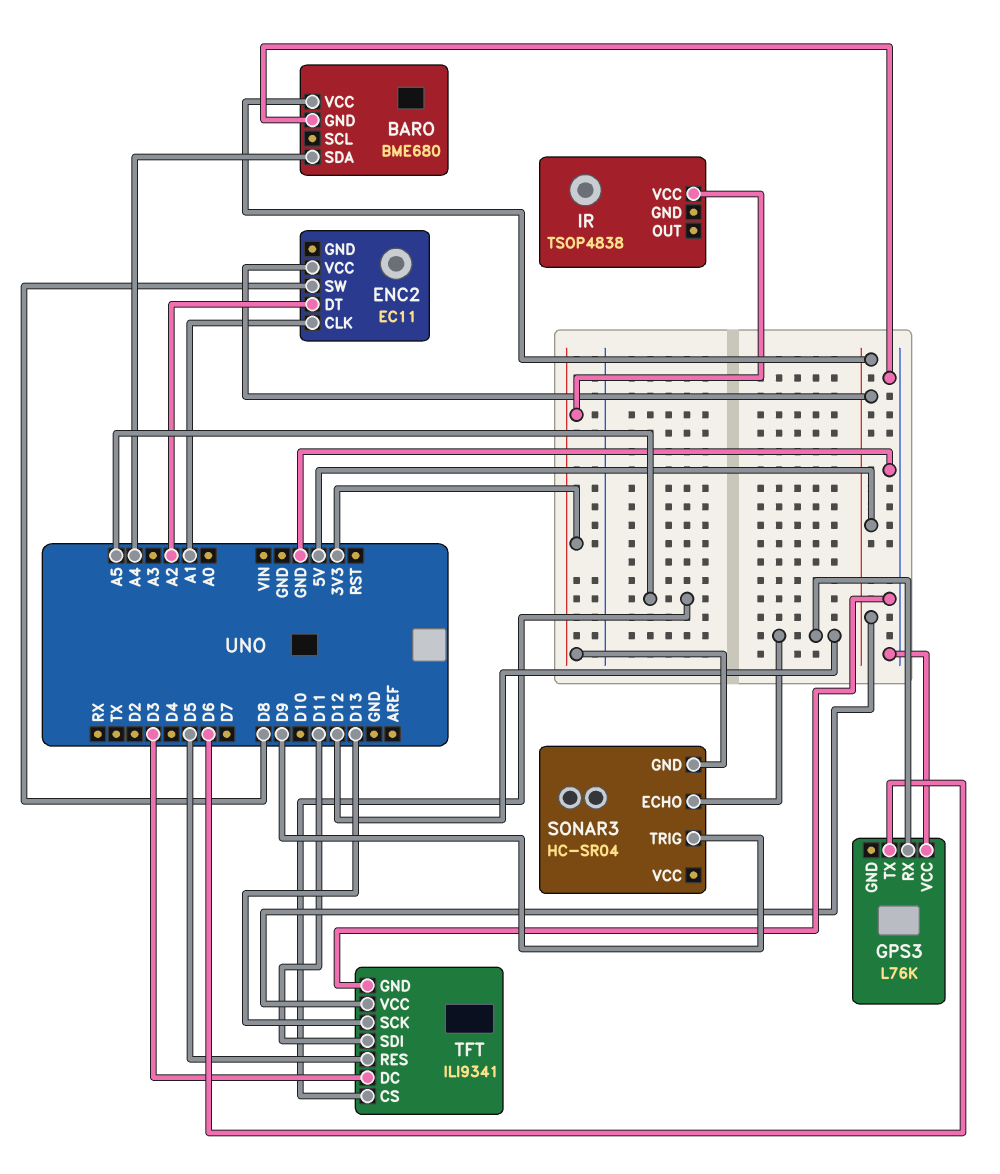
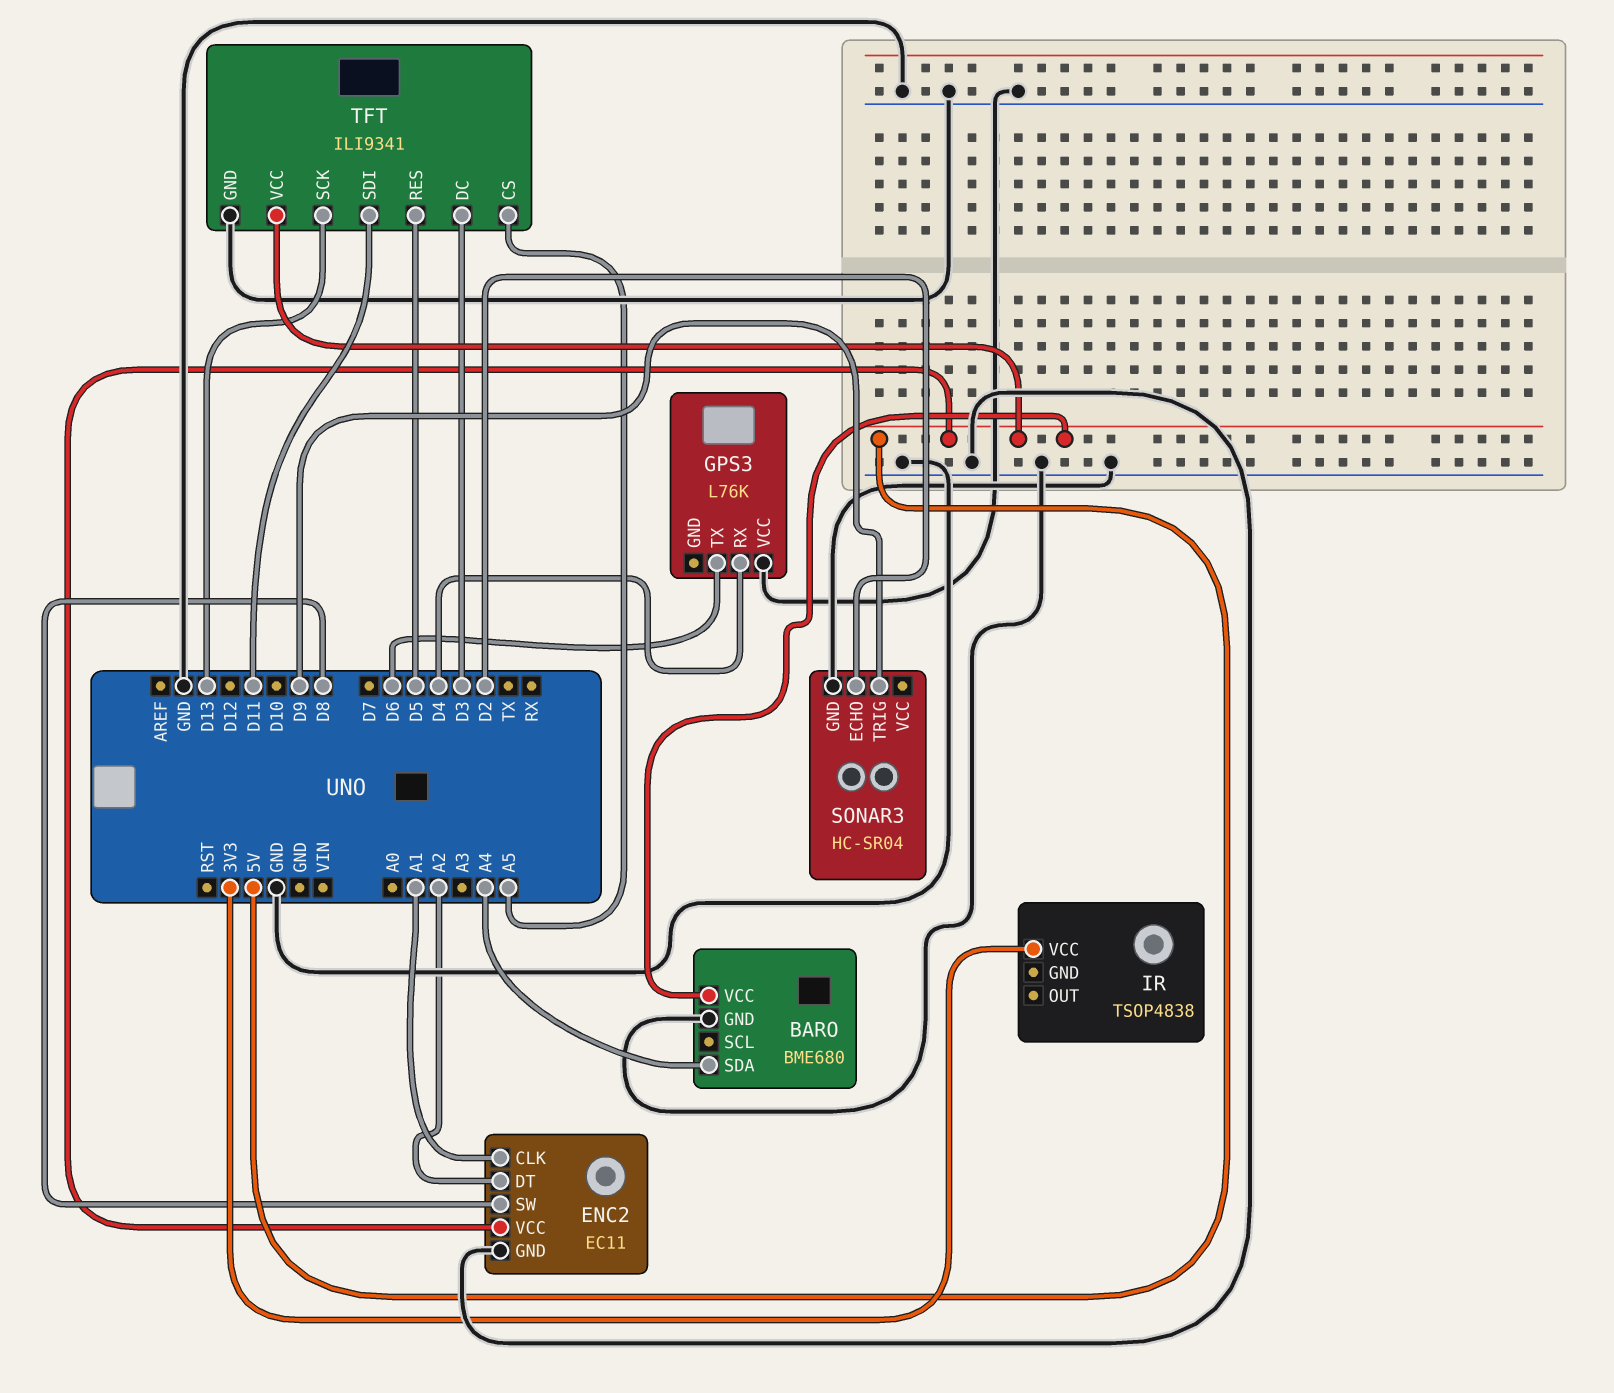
ENC2 pin GND: none -> GND
GPS3 pin RX: D12 -> D4
SONAR3 pin ECHO: D12 -> D2
SONAR3 pin GND: 3V3 -> GND

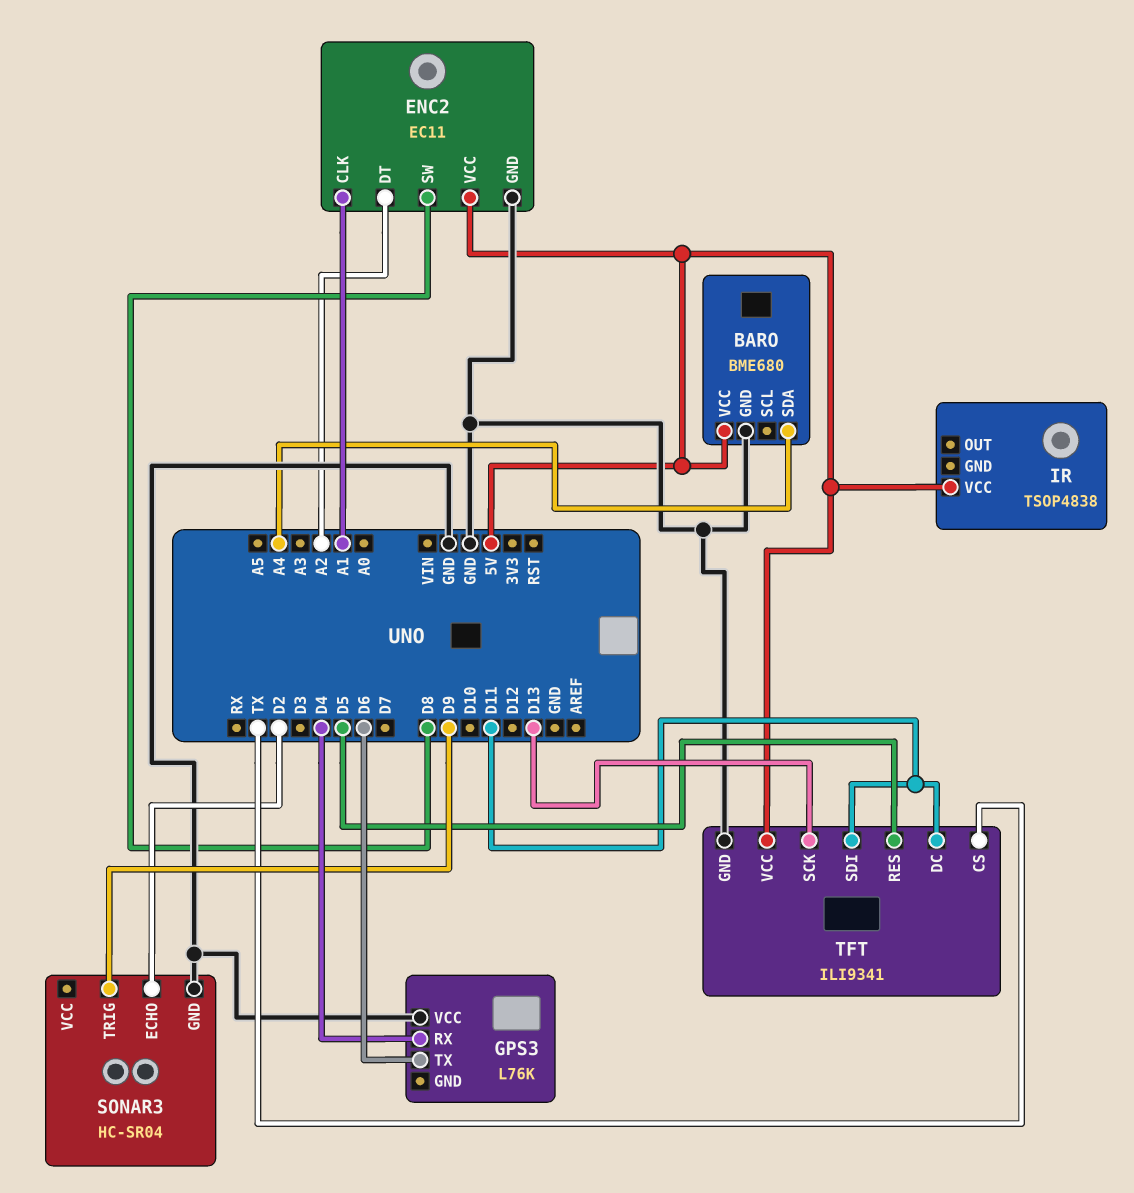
IR pin VCC: 3V3 -> 5V
TFT pin CS: A5 -> TX
TFT pin DC: D3 -> D11

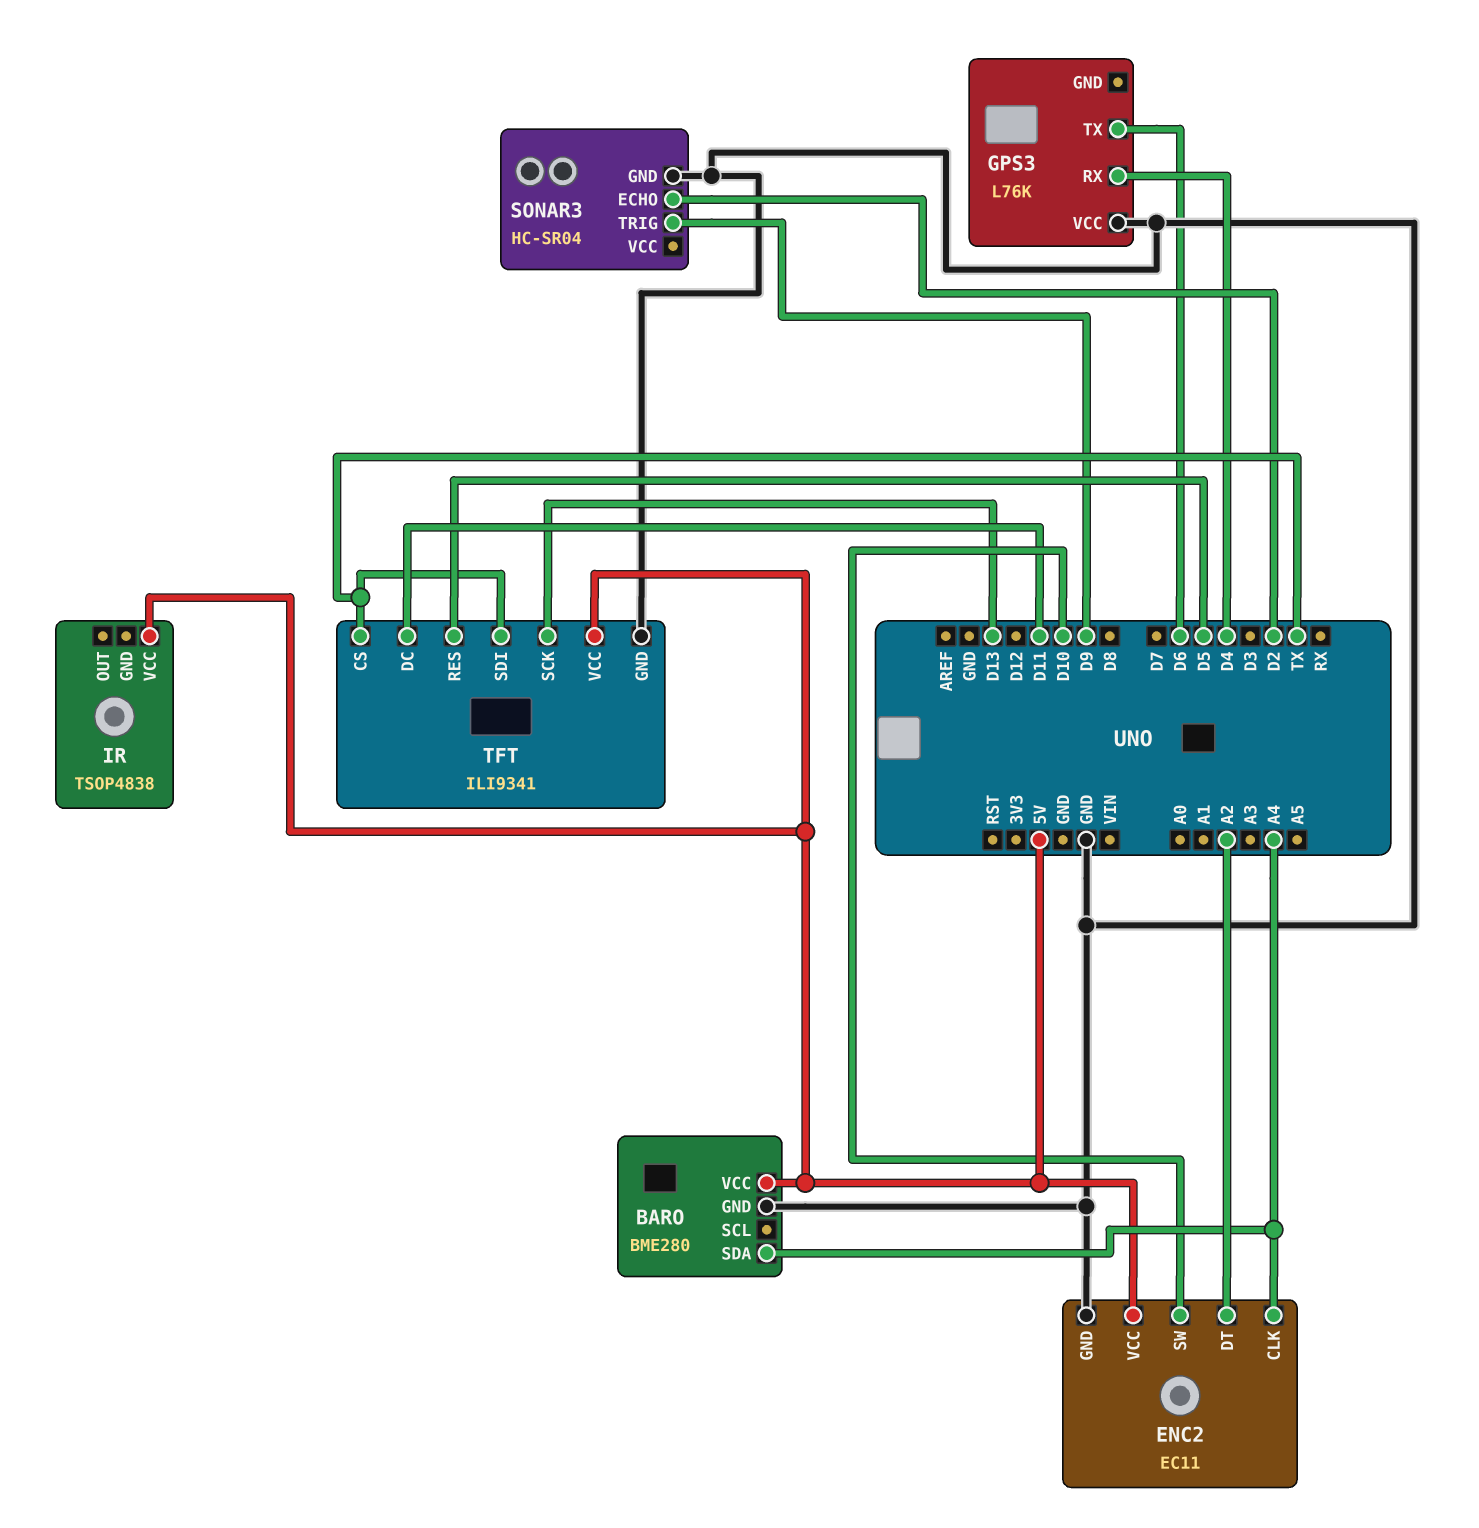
BARO: BME680 -> BME280
ENC2 pin CLK: A1 -> A4
ENC2 pin SW: D8 -> D10
TFT pin SDI: D11 -> TX

